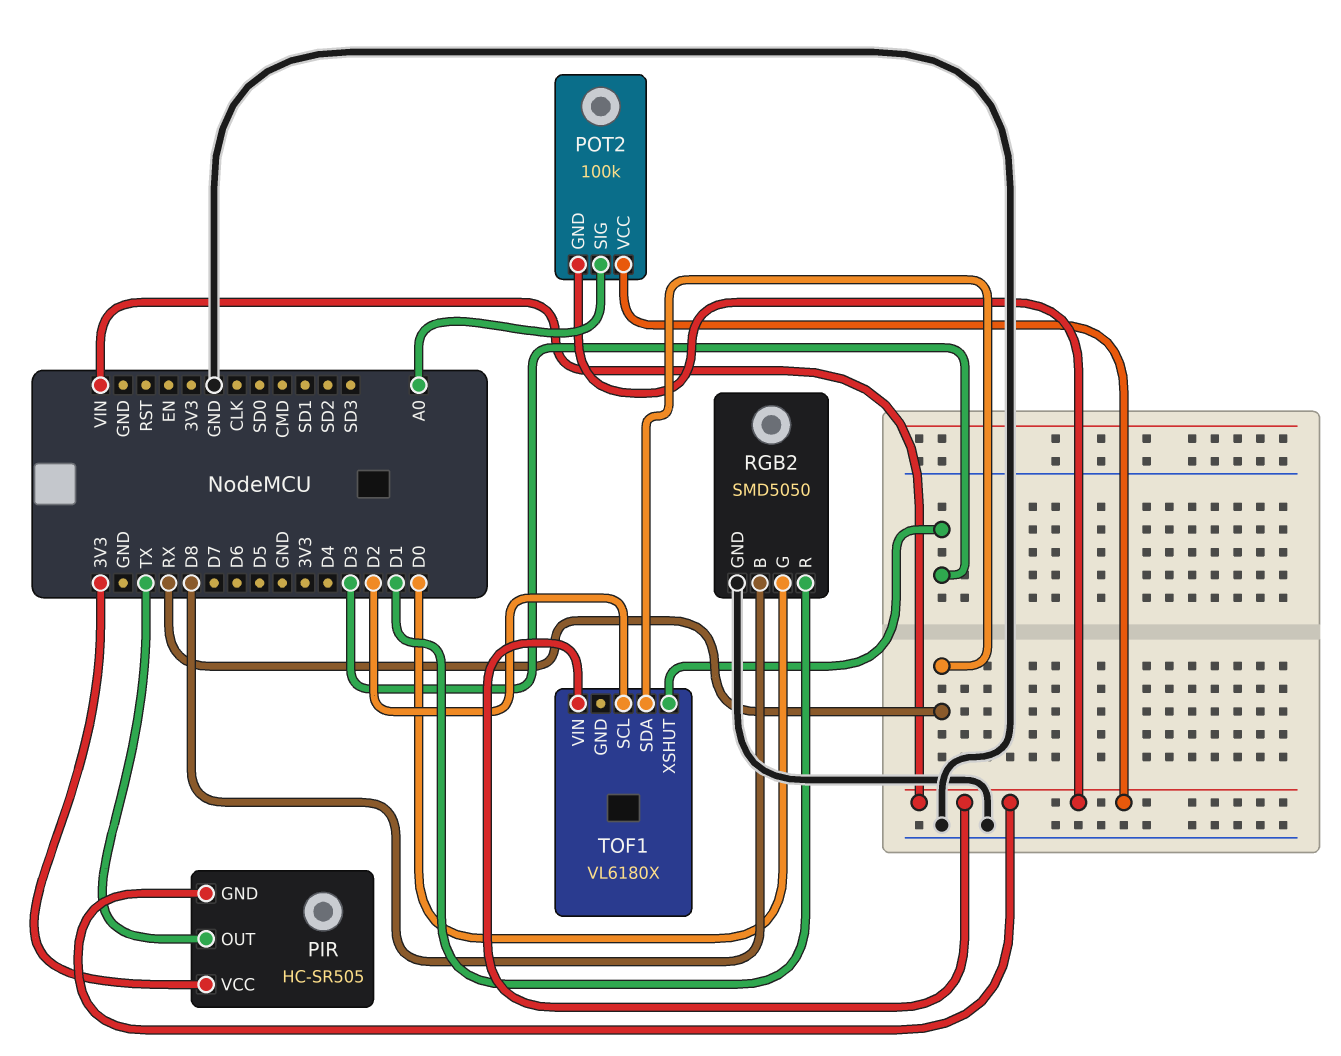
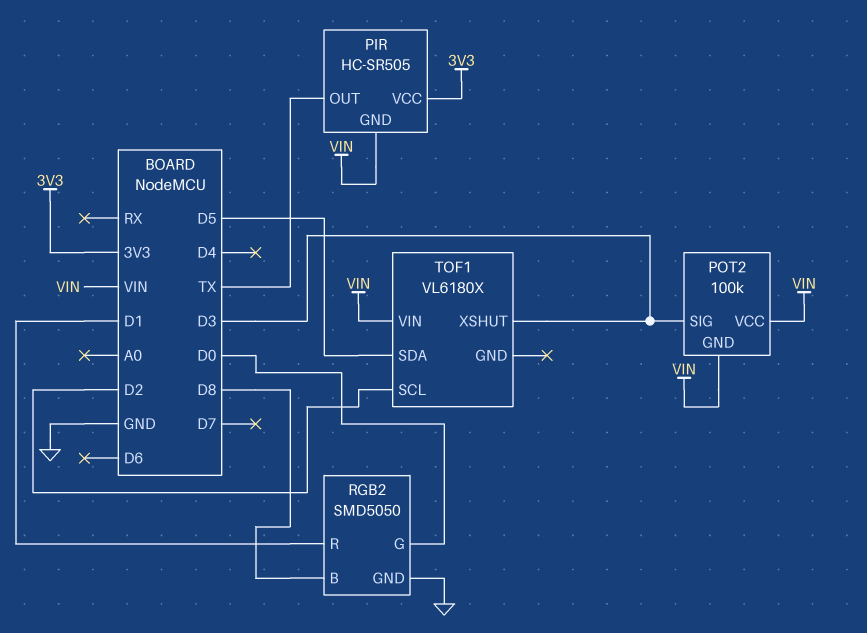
POT2 pin SIG: A0 -> D3
TOF1 pin SDA: RX -> D5

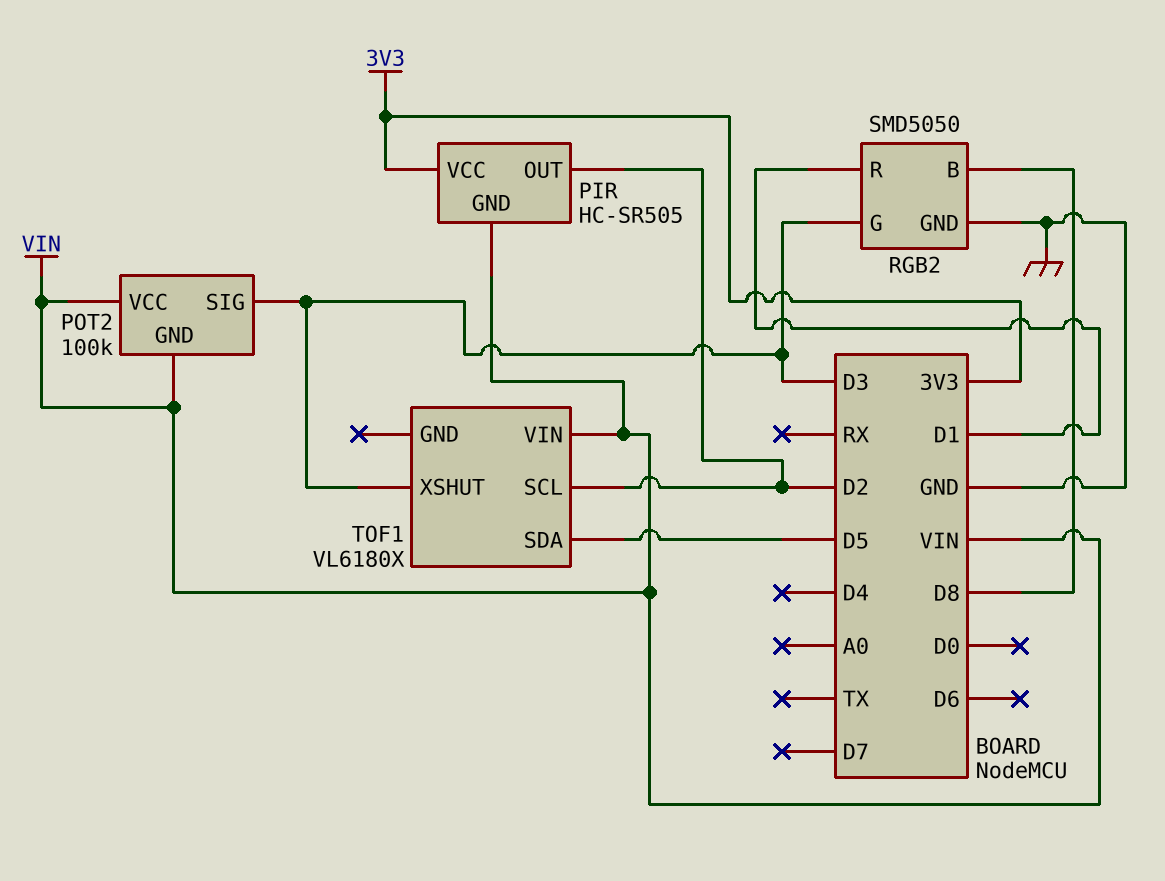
PIR pin OUT: TX -> D2
RGB2 pin G: D0 -> D3

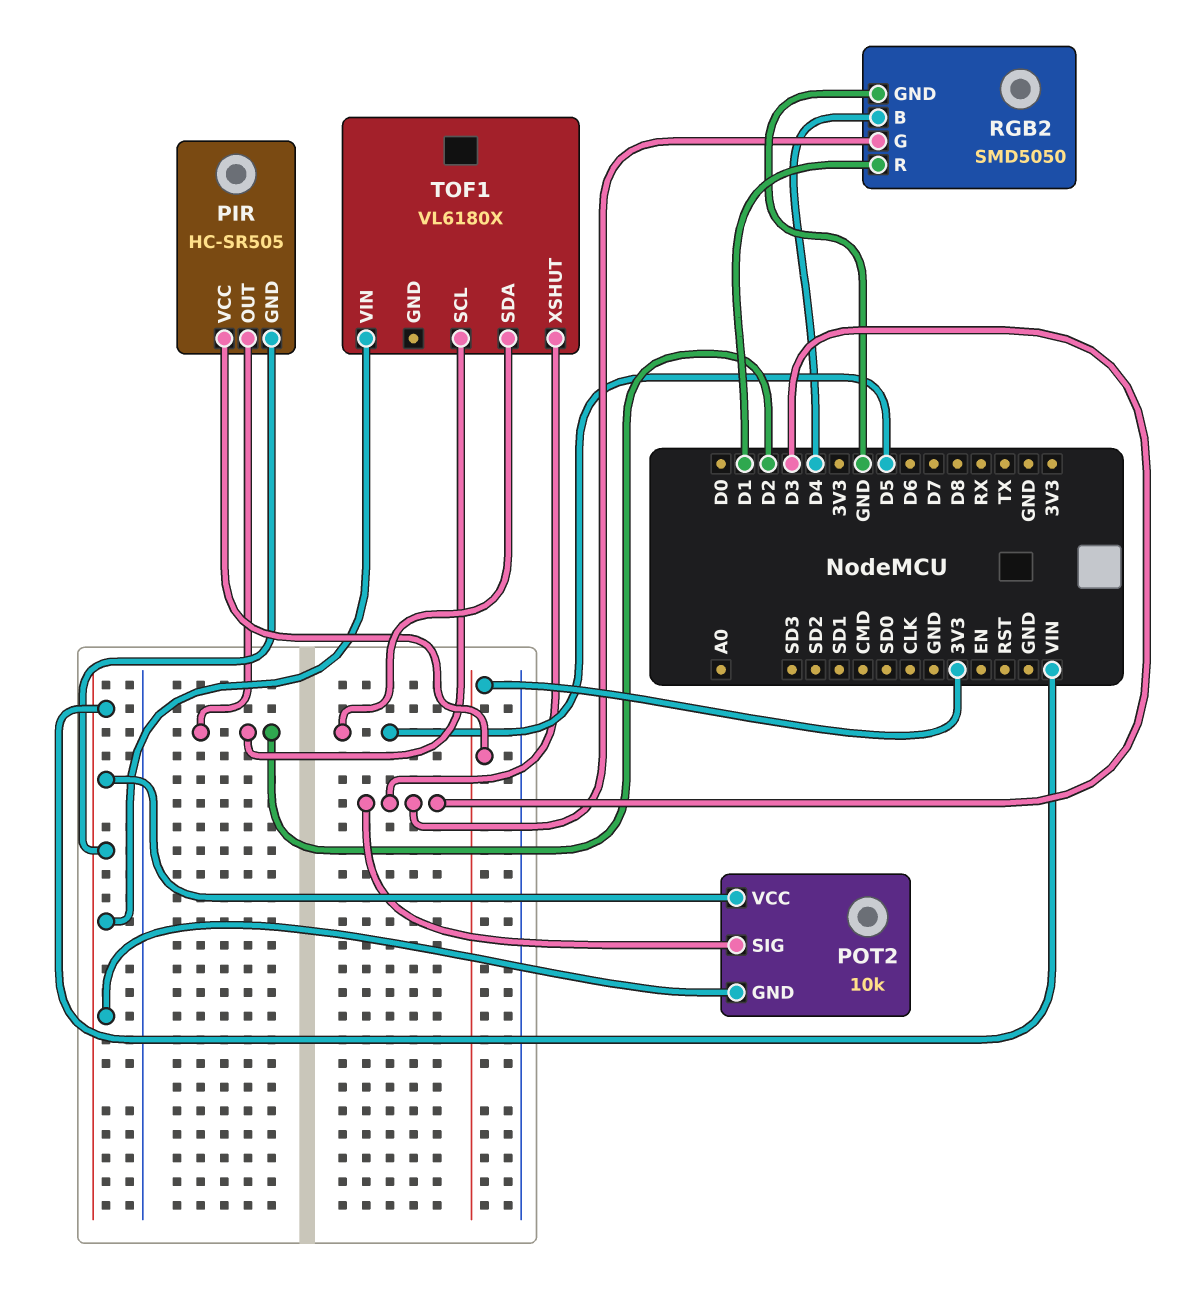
POT2: 100k -> 10k
RGB2 pin B: D8 -> D4

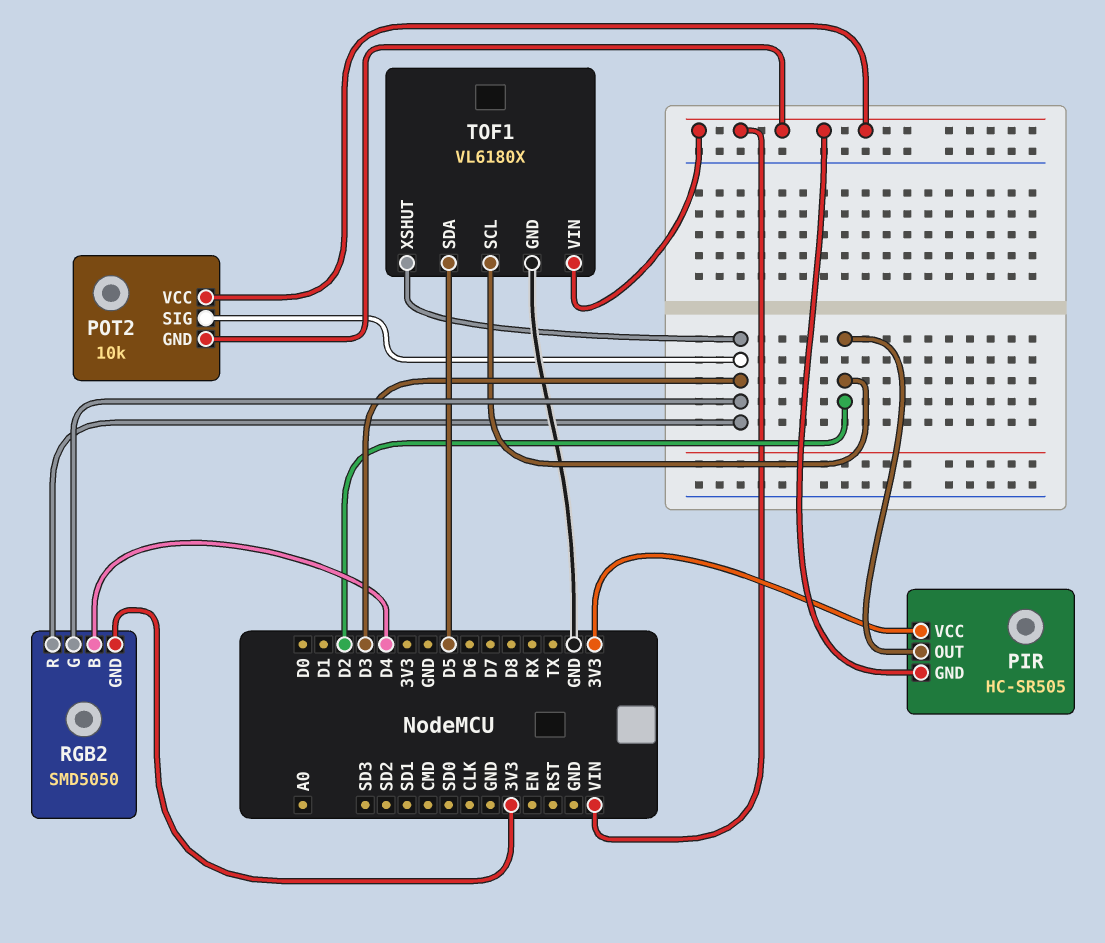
RGB2 pin GND: GND -> 3V3
RGB2 pin R: D1 -> D3
TOF1 pin GND: none -> GND

